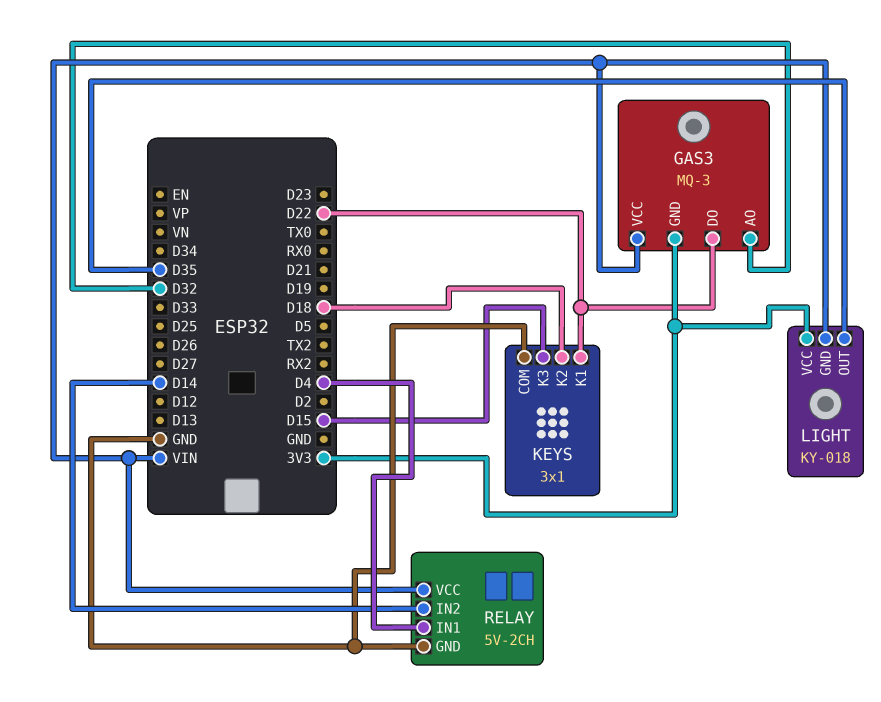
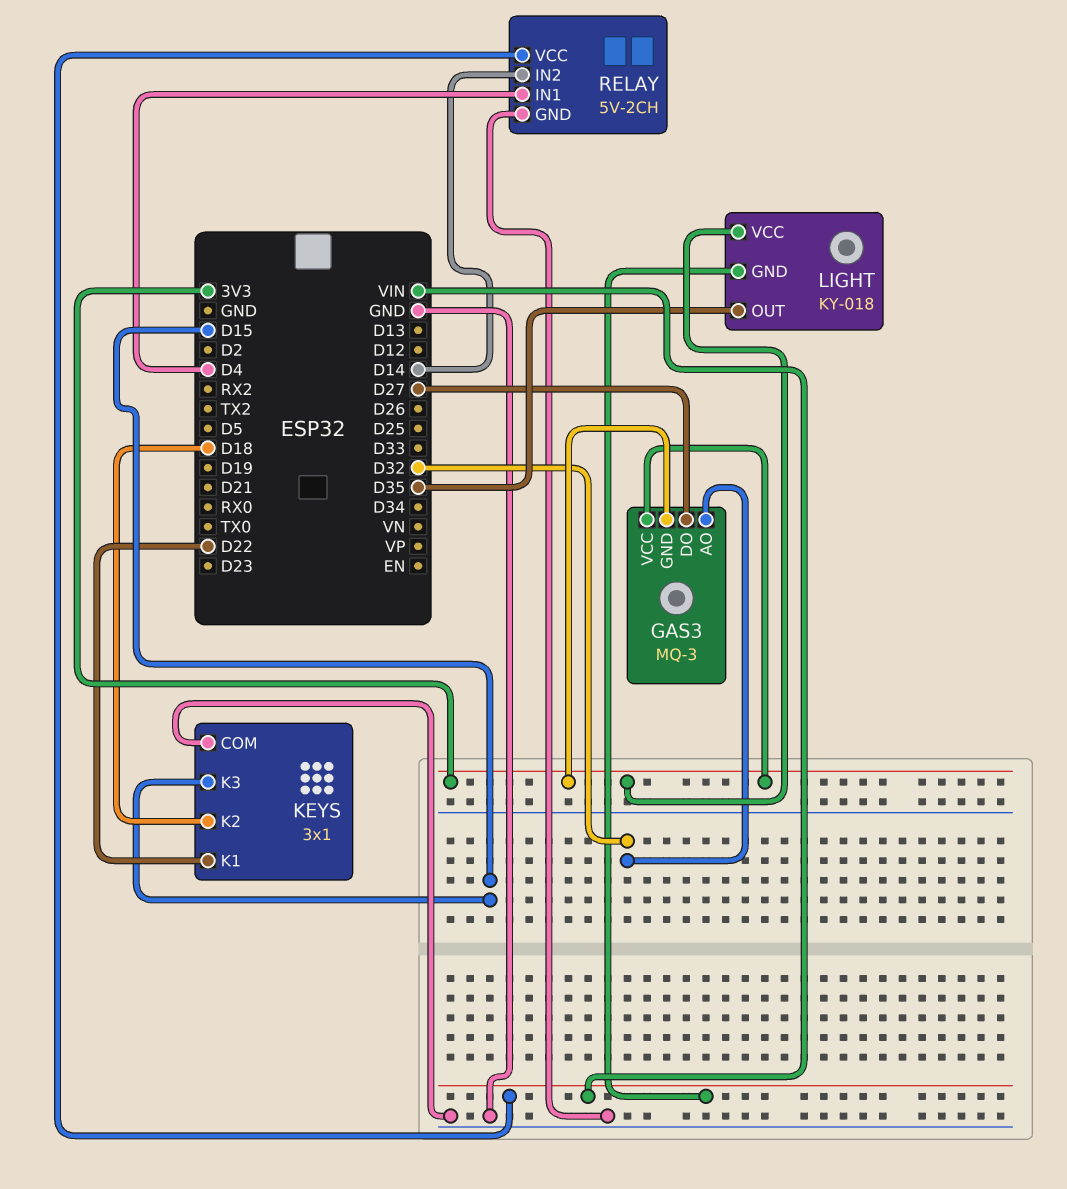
GAS3 pin DO: D22 -> D27
GAS3 pin VCC: VIN -> 3V3

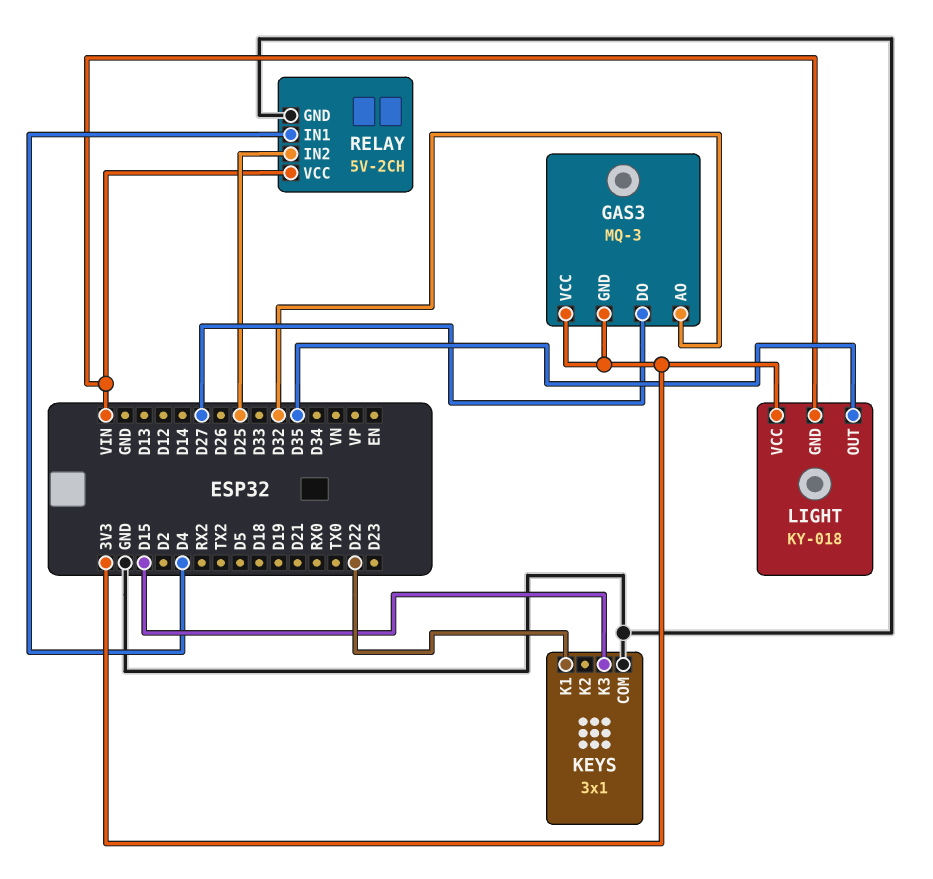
KEYS pin K2: D18 -> none
RELAY pin IN2: D14 -> D25

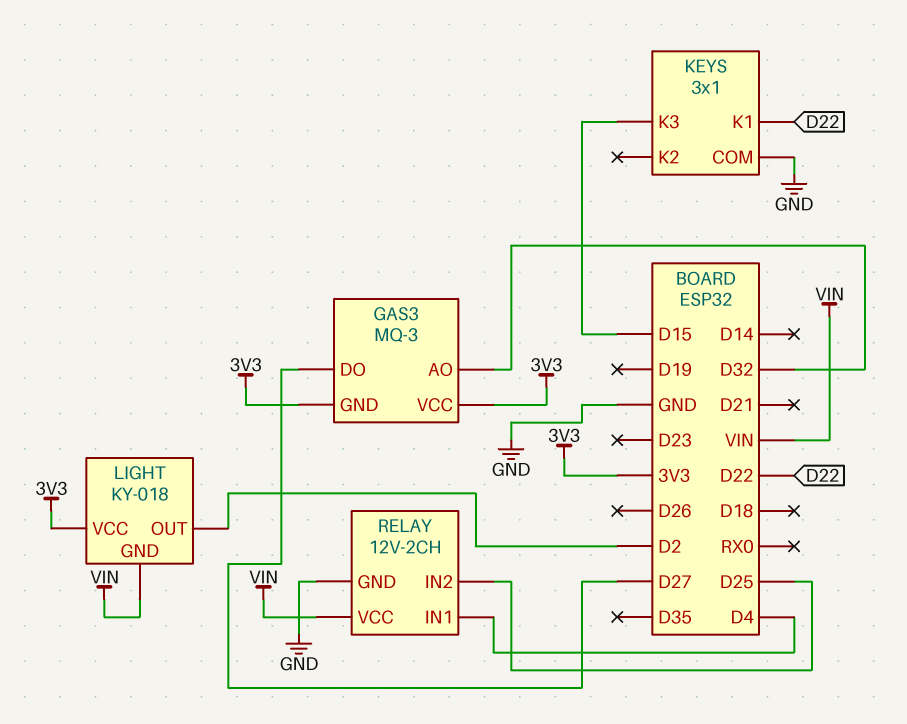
LIGHT pin OUT: D35 -> D2
RELAY: 5V-2CH -> 12V-2CH

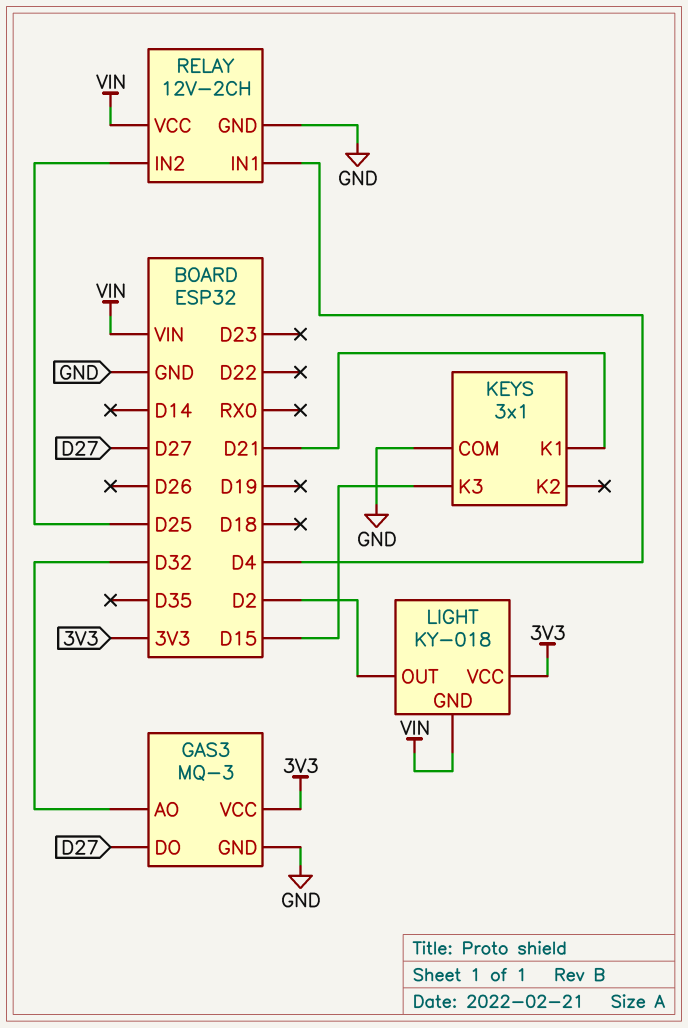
GAS3 pin GND: 3V3 -> GND
KEYS pin K1: D22 -> D21

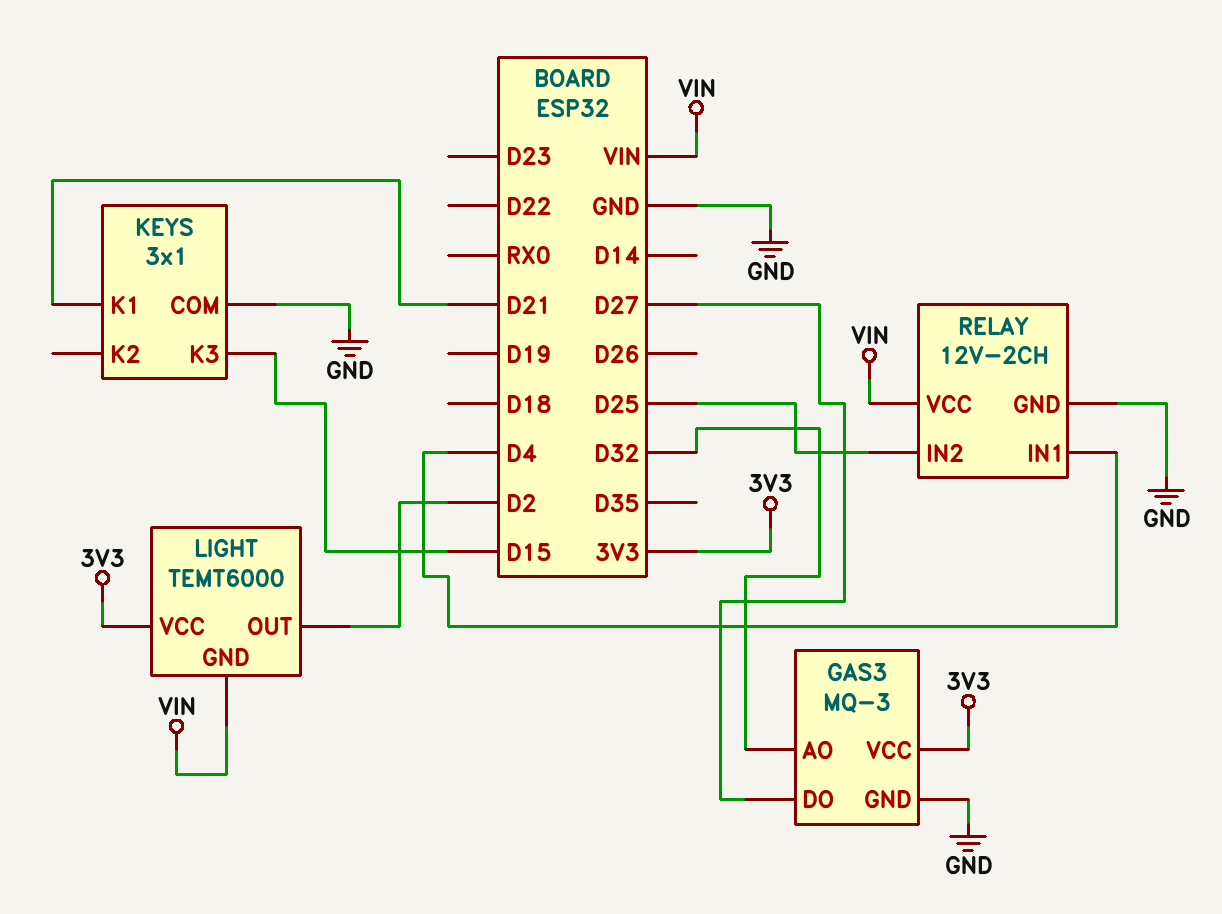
LIGHT: KY-018 -> TEMT6000

